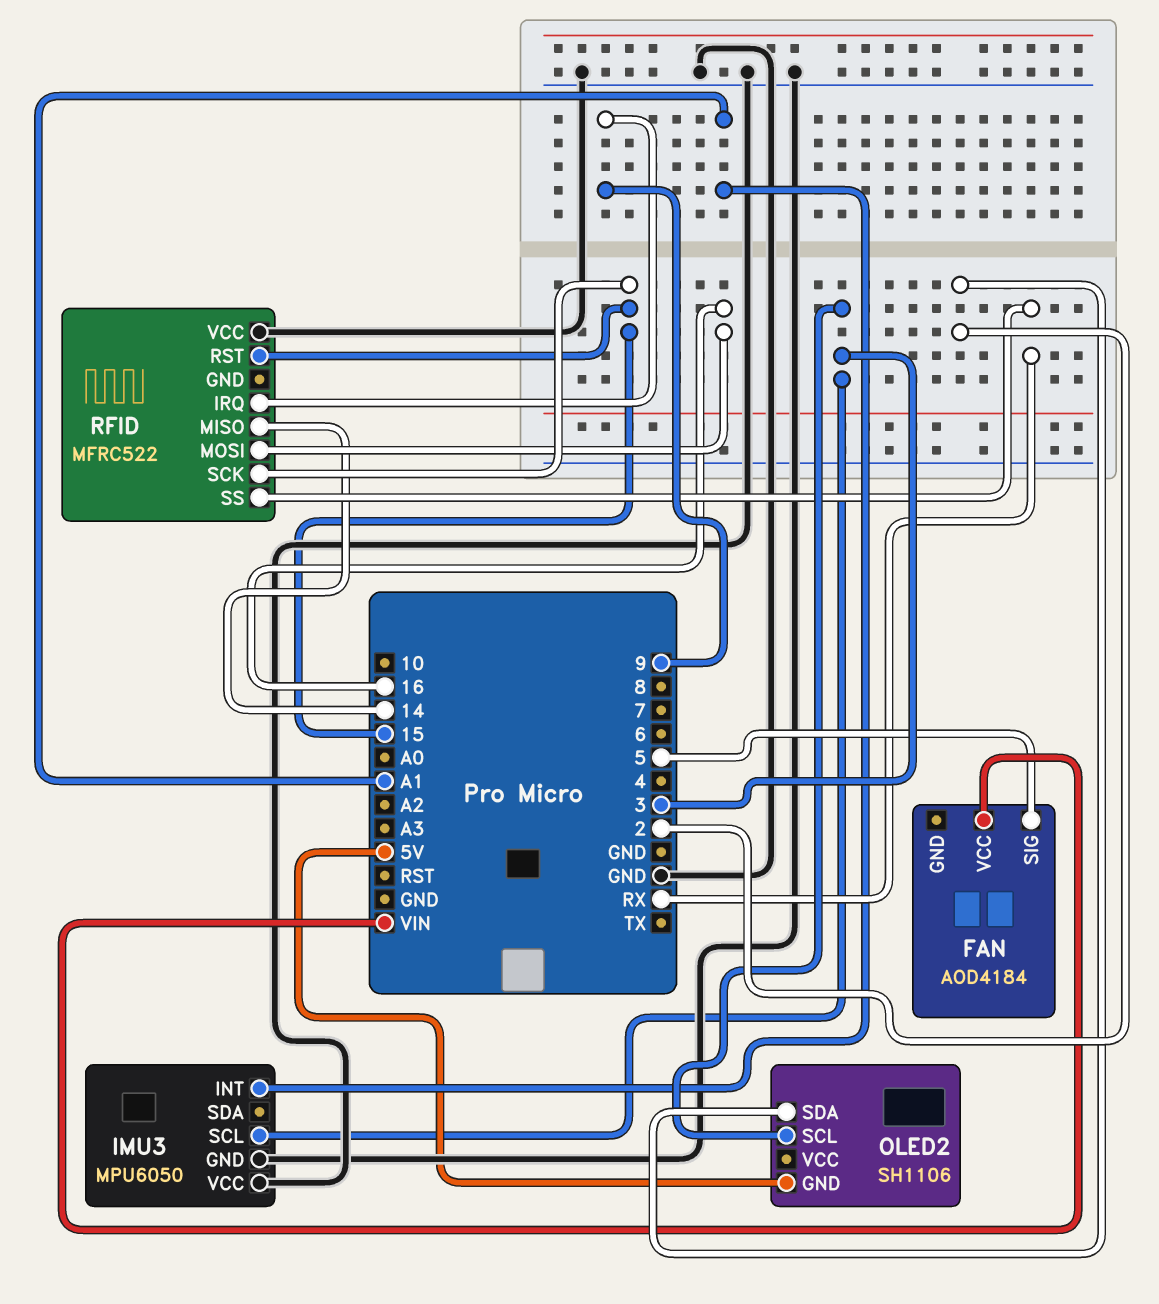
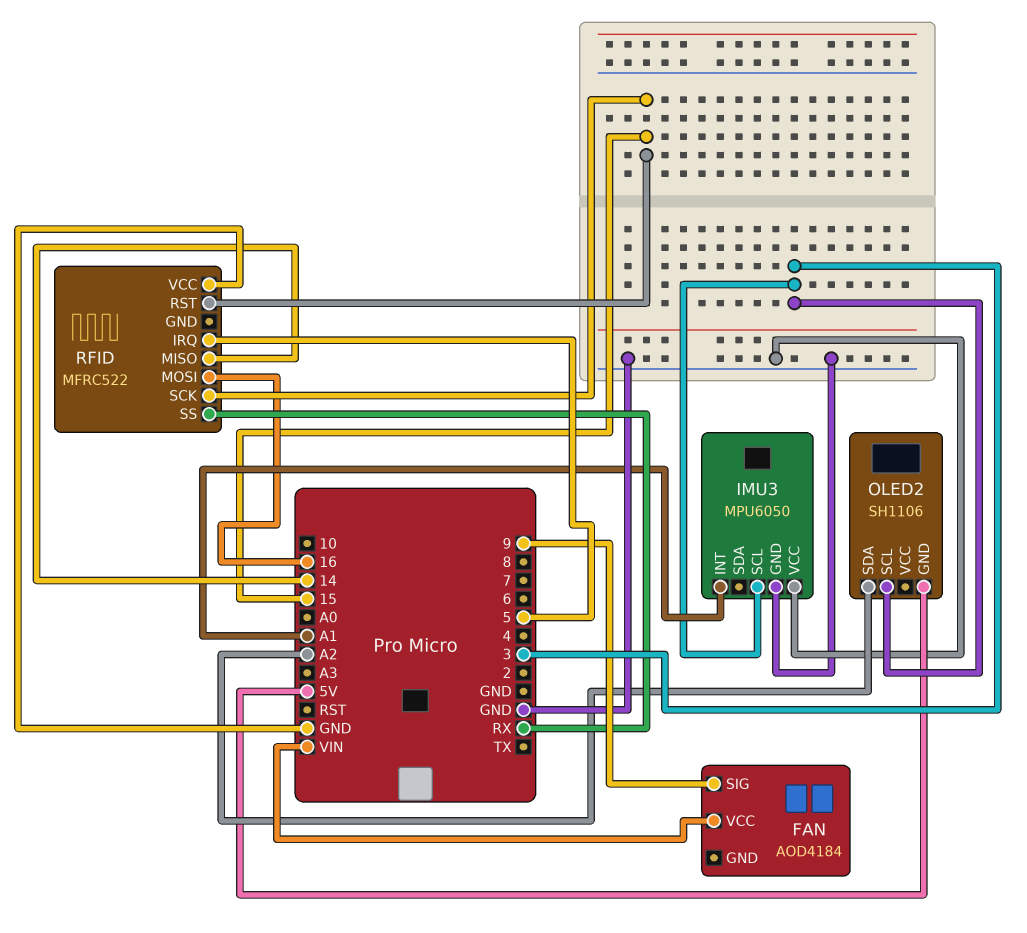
FAN pin SIG: 5 -> 9
OLED2 pin SDA: 2 -> A2
RFID pin IRQ: 9 -> 5

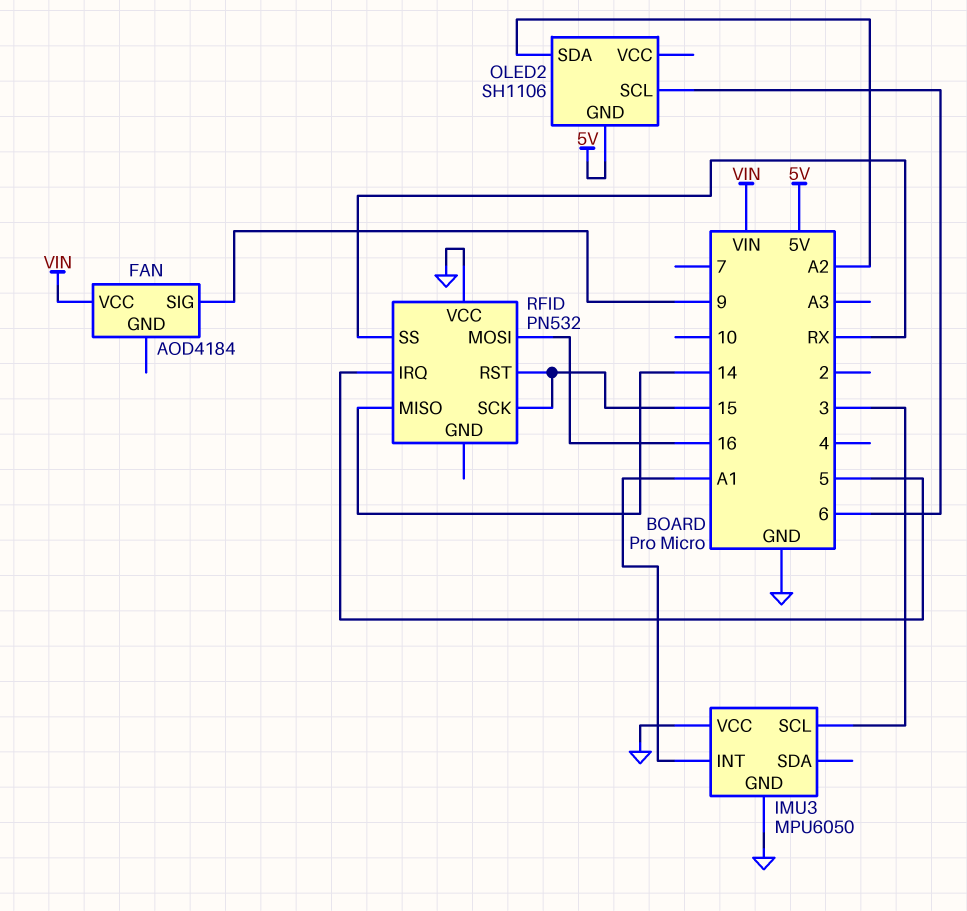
OLED2 pin SCL: 3 -> 6
RFID: MFRC522 -> PN532

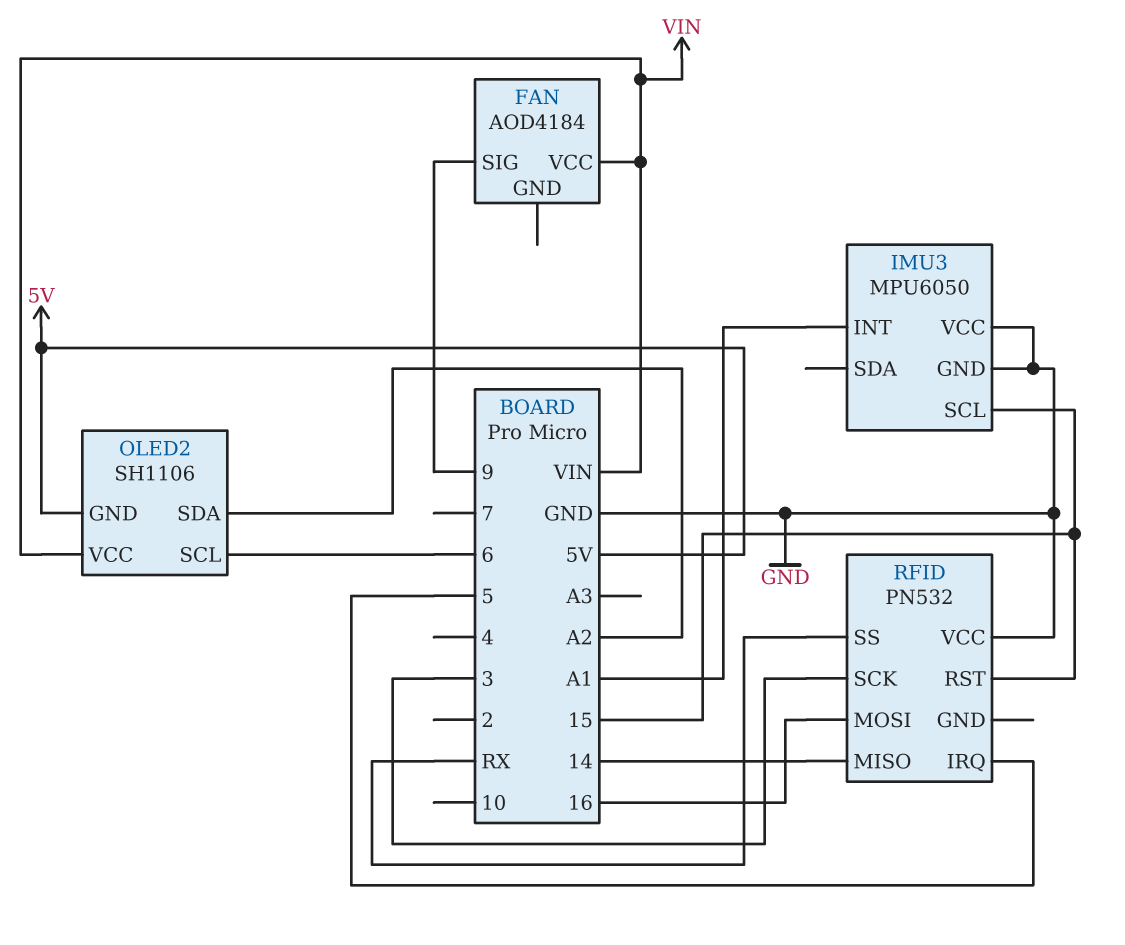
IMU3 pin SCL: 3 -> 15
OLED2 pin VCC: none -> VIN
RFID pin SCK: 15 -> 3

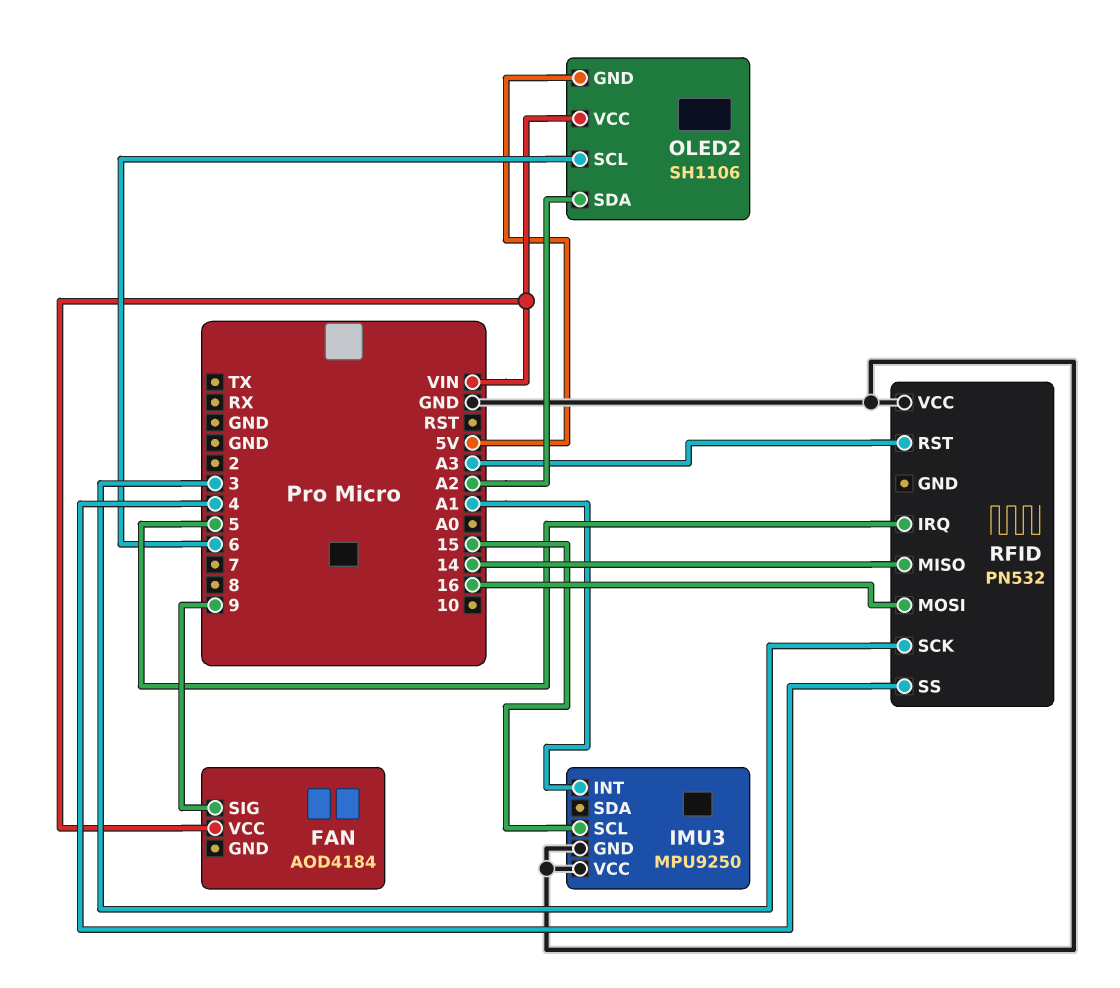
IMU3: MPU6050 -> MPU9250
RFID pin RST: 15 -> A3
RFID pin SS: RX -> 4

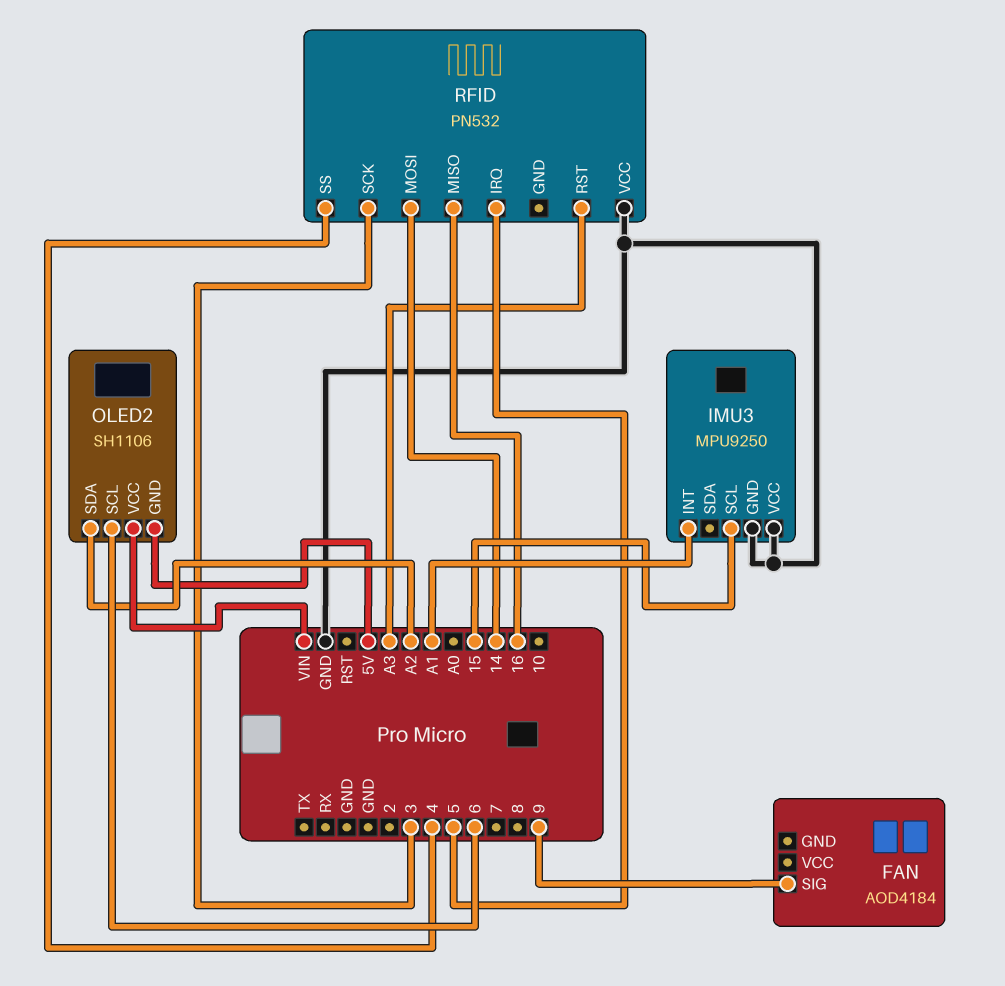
FAN pin VCC: VIN -> none
RFID pin MISO: 14 -> 16
RFID pin MOSI: 16 -> 14

